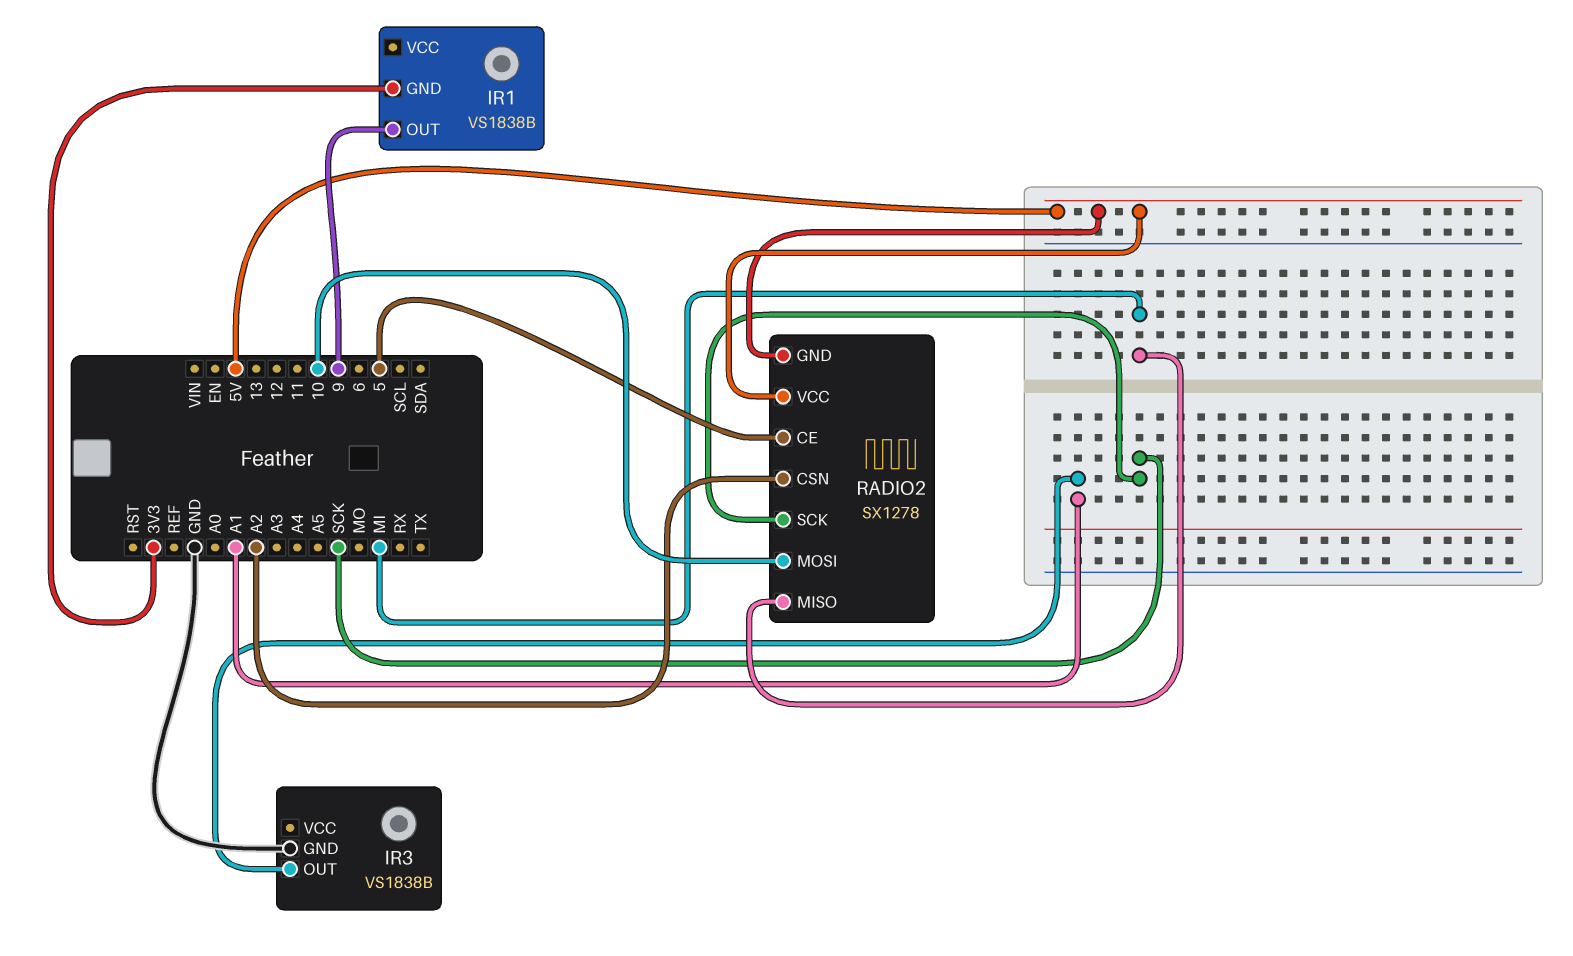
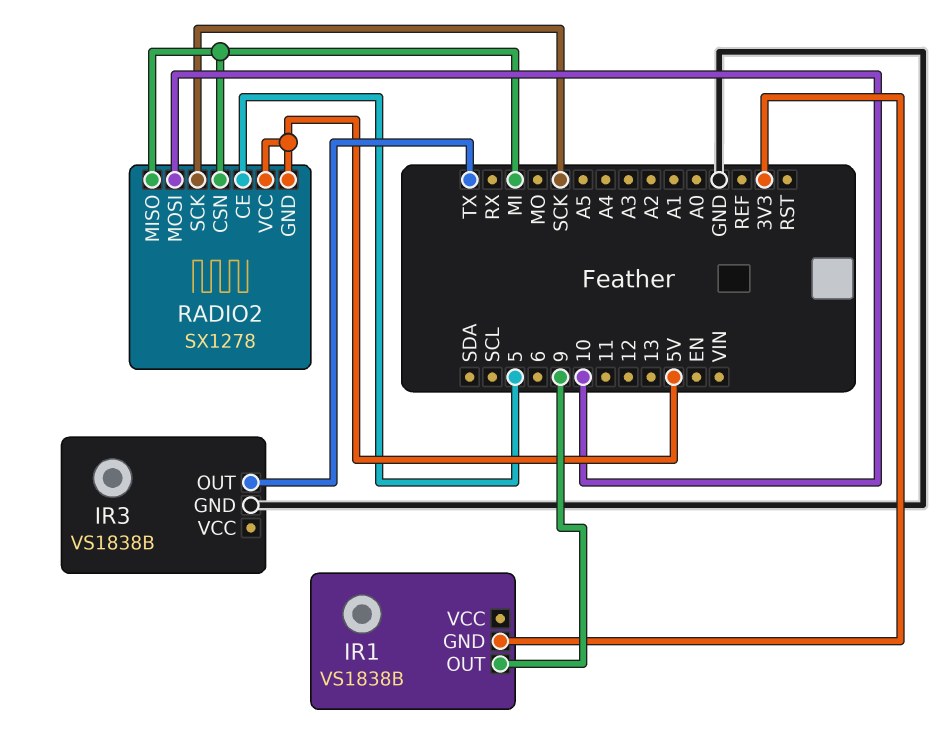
IR3 pin OUT: A1 -> TX
RADIO2 pin CSN: A2 -> MI

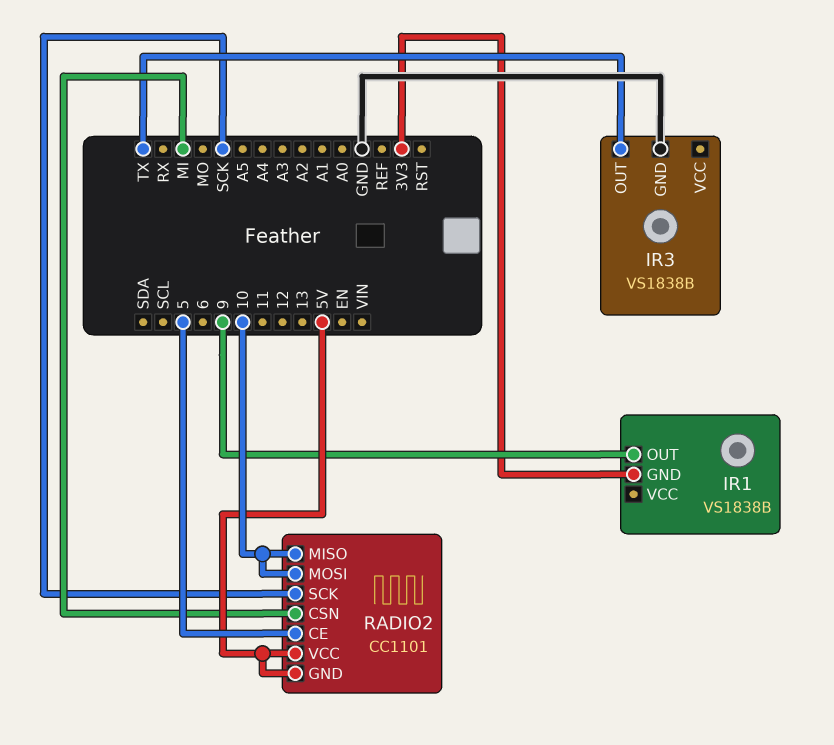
RADIO2: SX1278 -> CC1101
RADIO2 pin MISO: MI -> 10

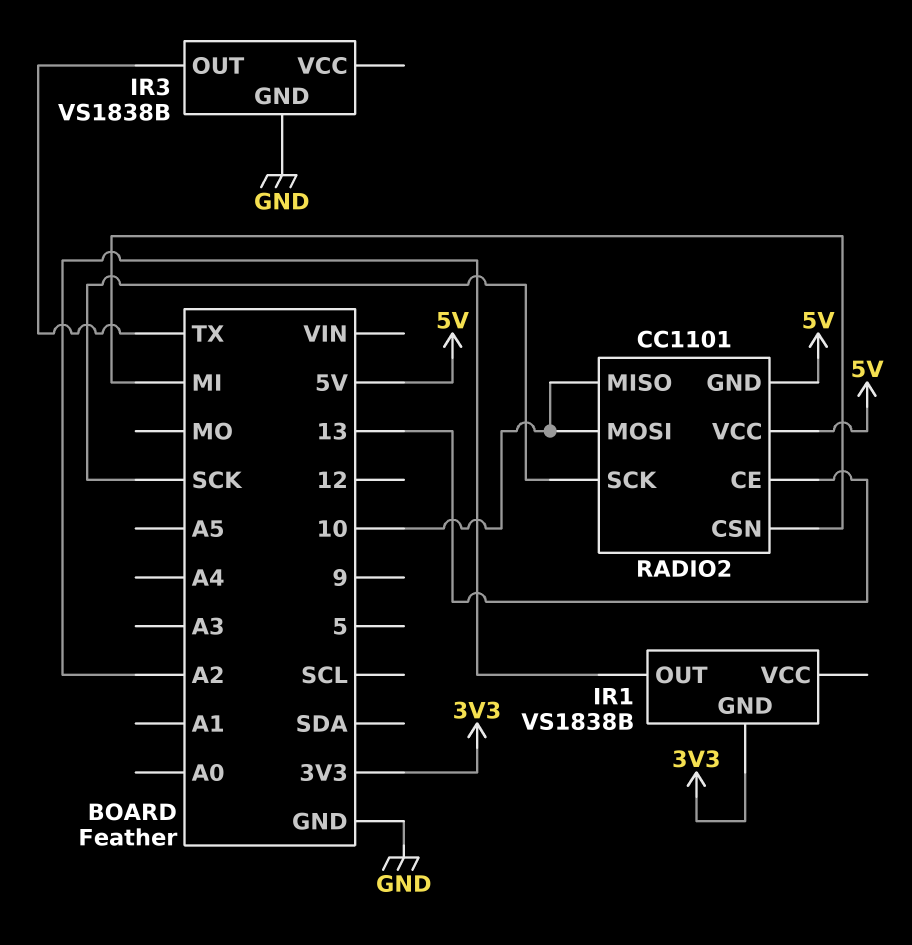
IR1 pin OUT: 9 -> A2
RADIO2 pin CE: 5 -> 13

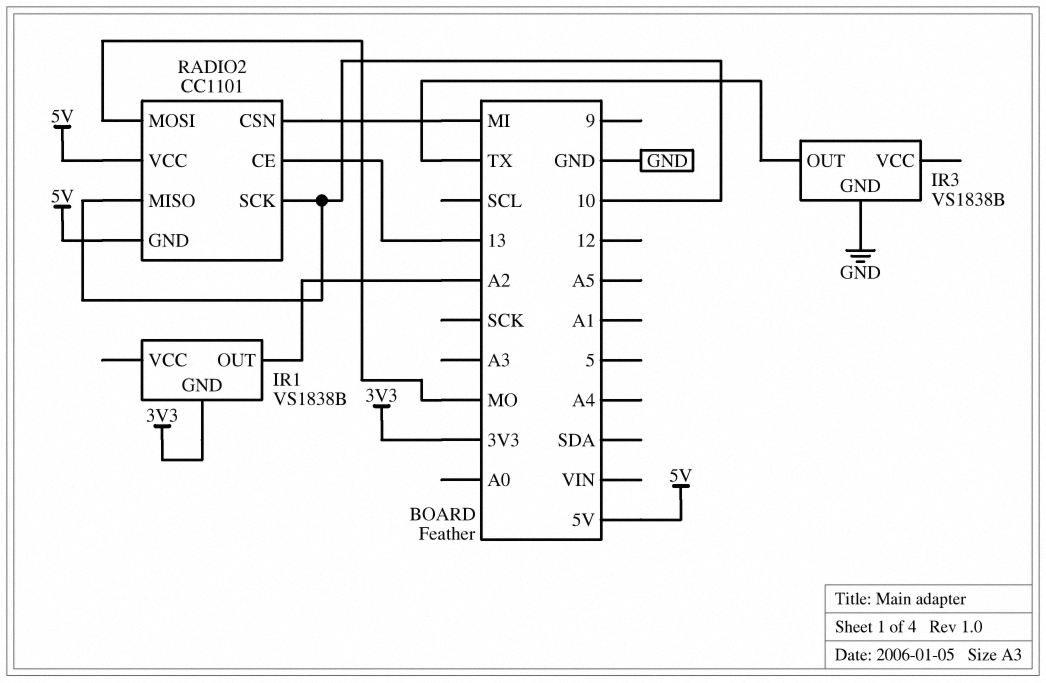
RADIO2 pin MOSI: 10 -> MO
RADIO2 pin SCK: SCK -> 10

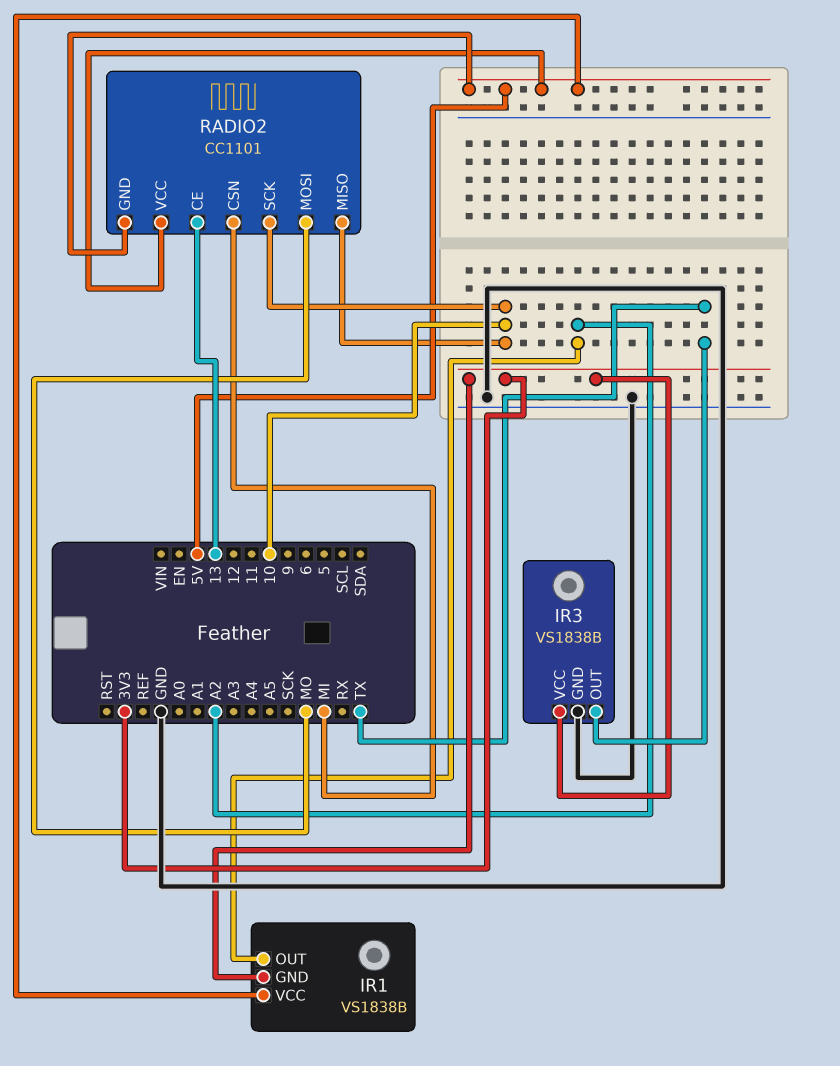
IR1 pin VCC: none -> 5V
IR3 pin VCC: none -> 3V3

